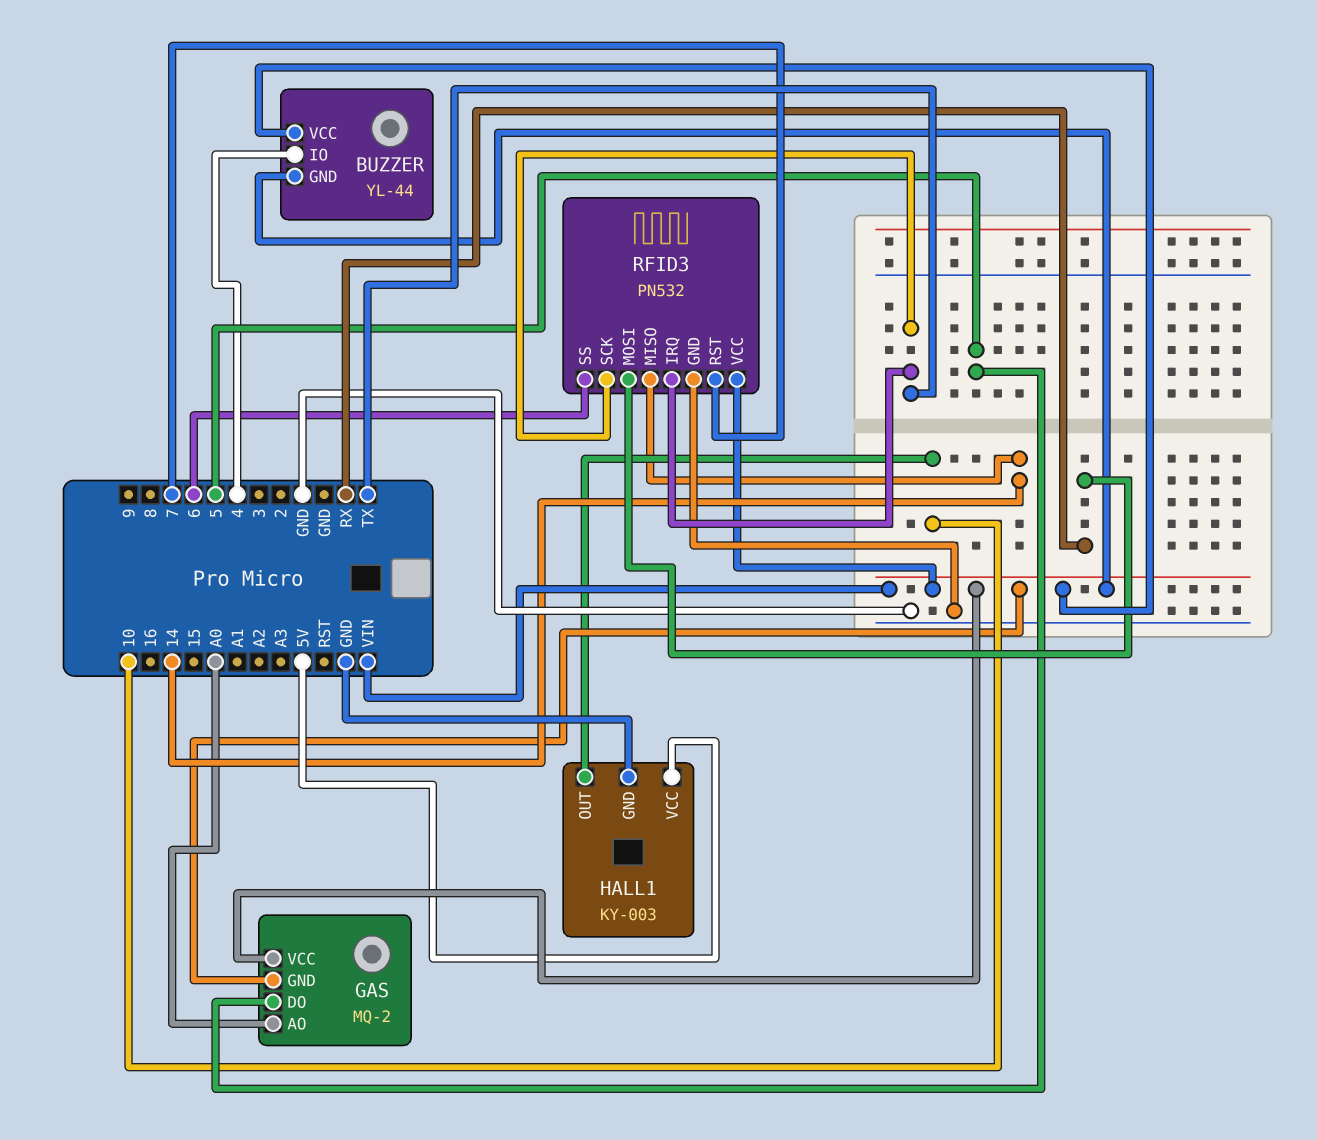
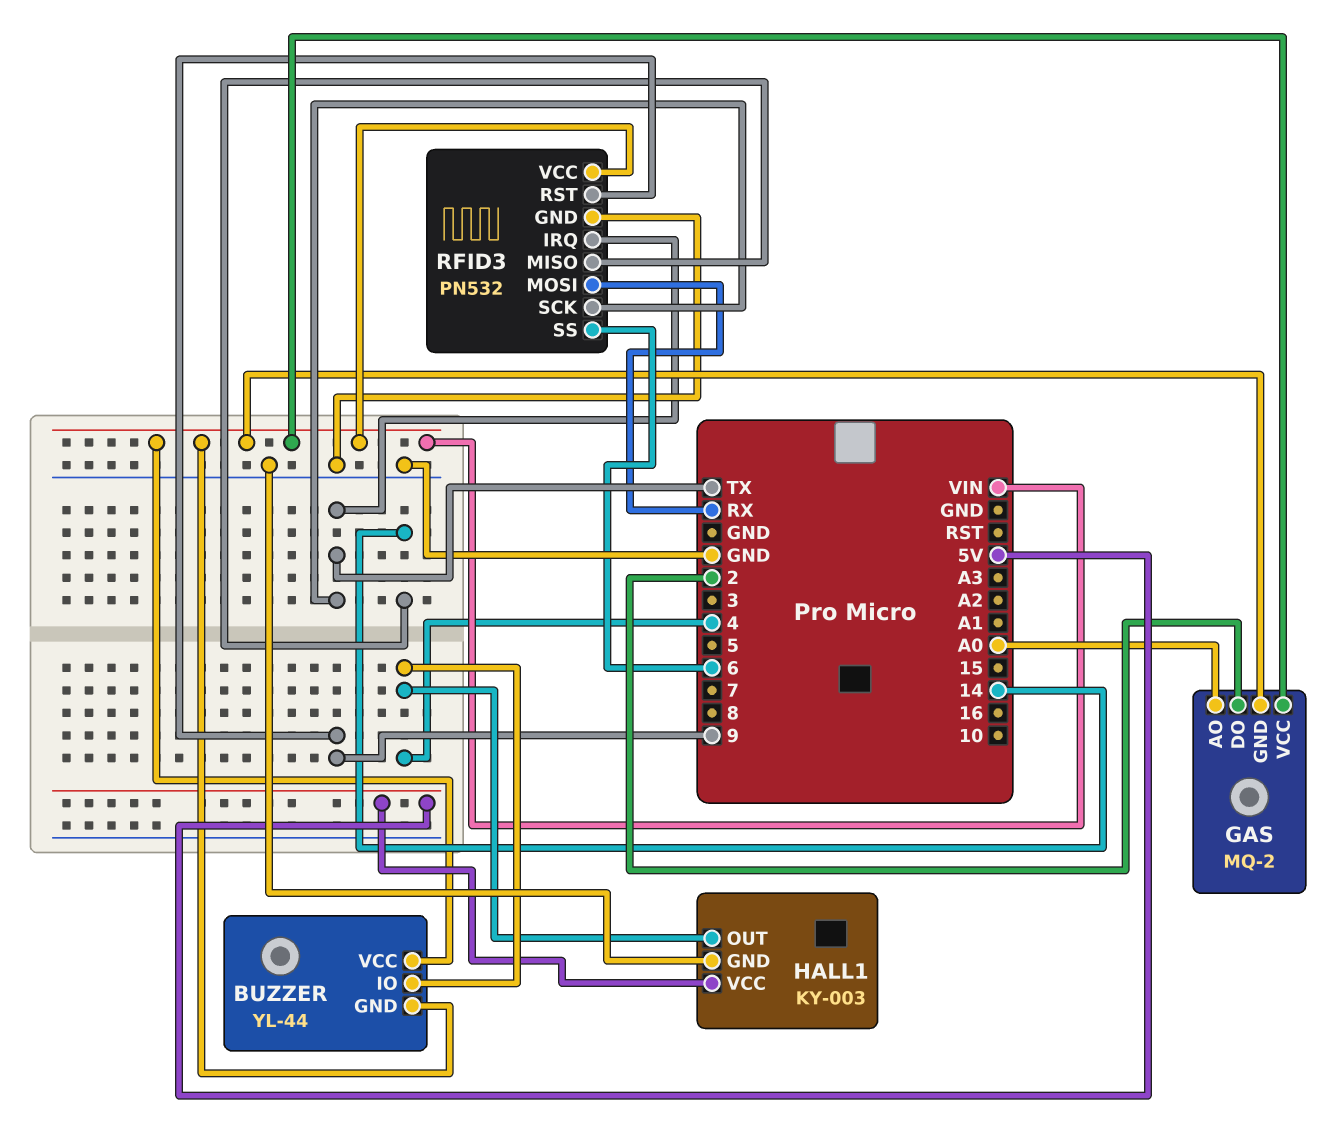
GAS pin DO: 5 -> 2
HALL1 pin OUT: 10 -> 4
RFID3 pin RST: 7 -> 9

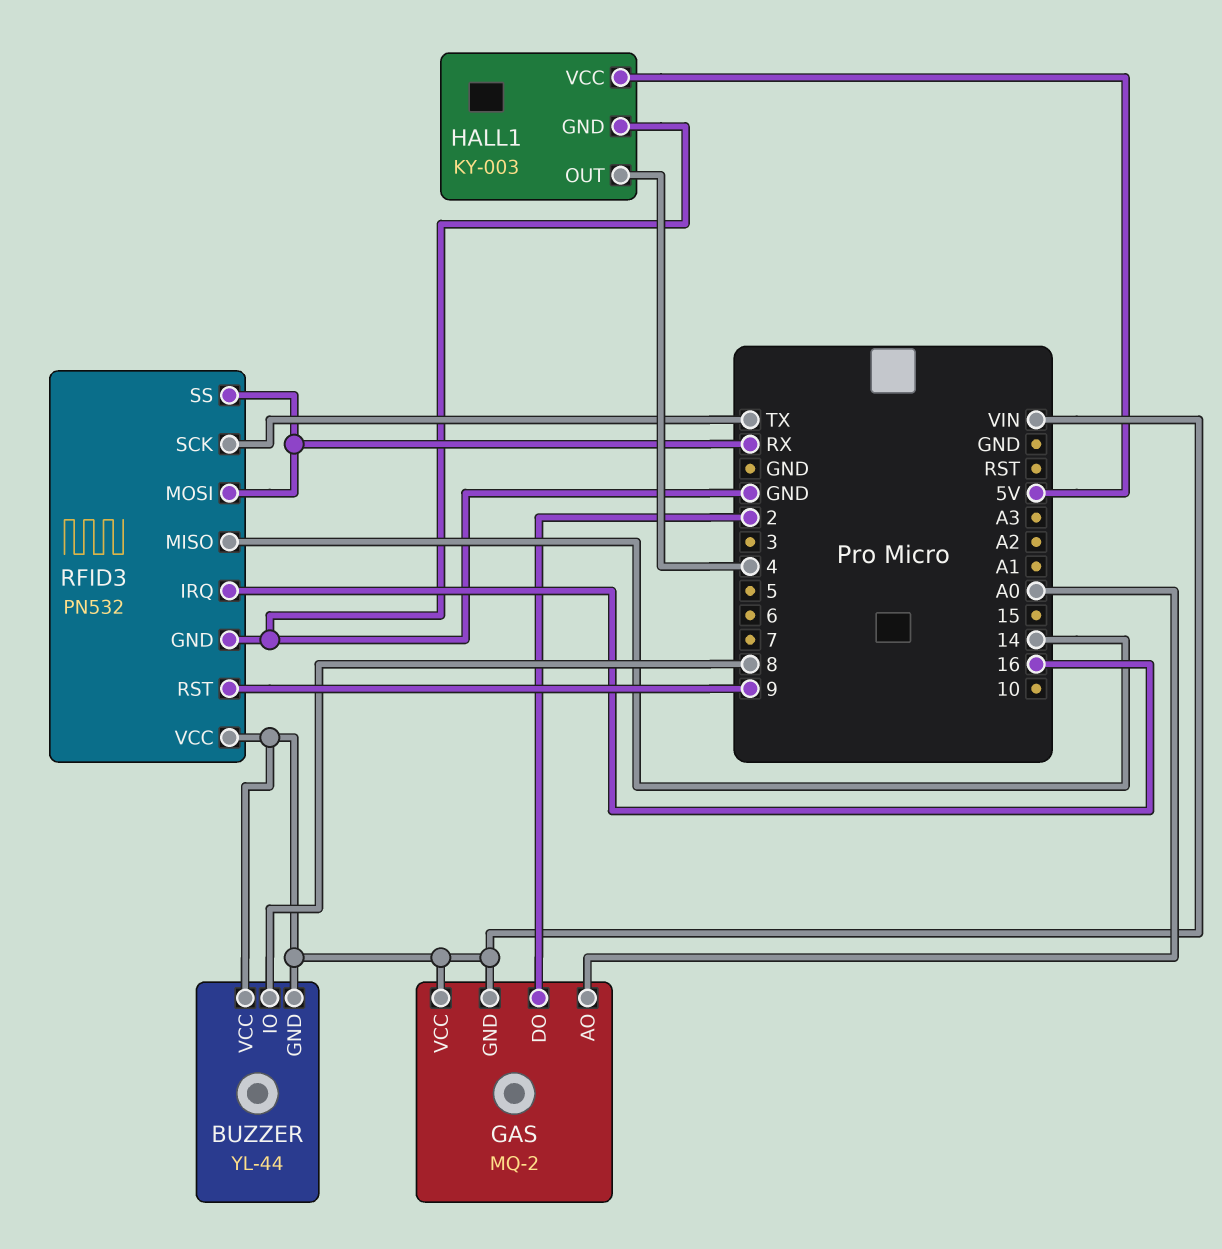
BUZZER pin IO: 4 -> 8
RFID3 pin IRQ: TX -> 16
RFID3 pin SS: 6 -> RX

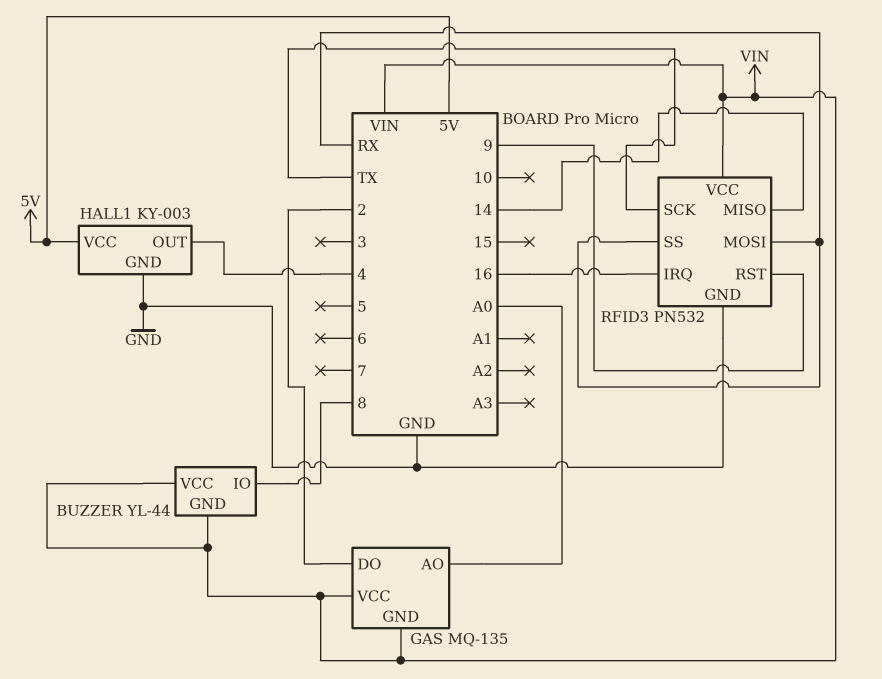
GAS: MQ-2 -> MQ-135

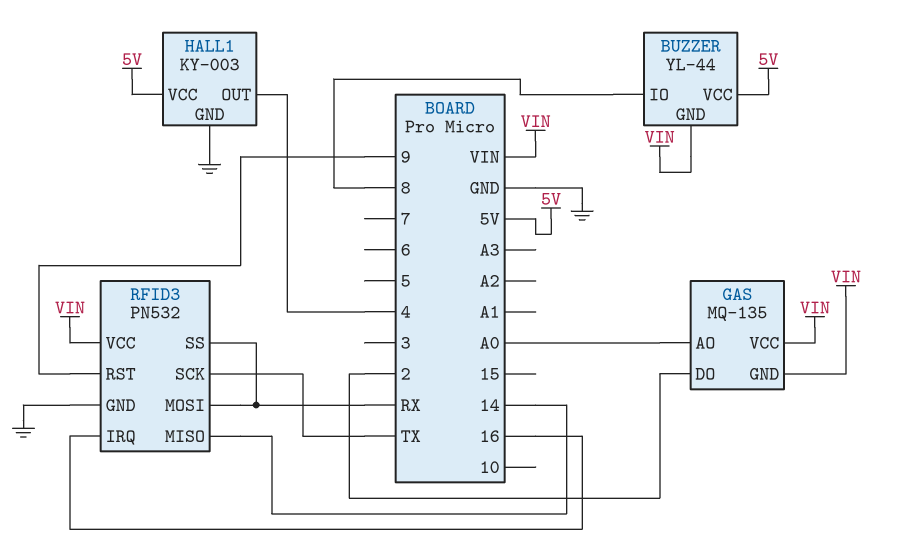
BUZZER pin VCC: VIN -> 5V

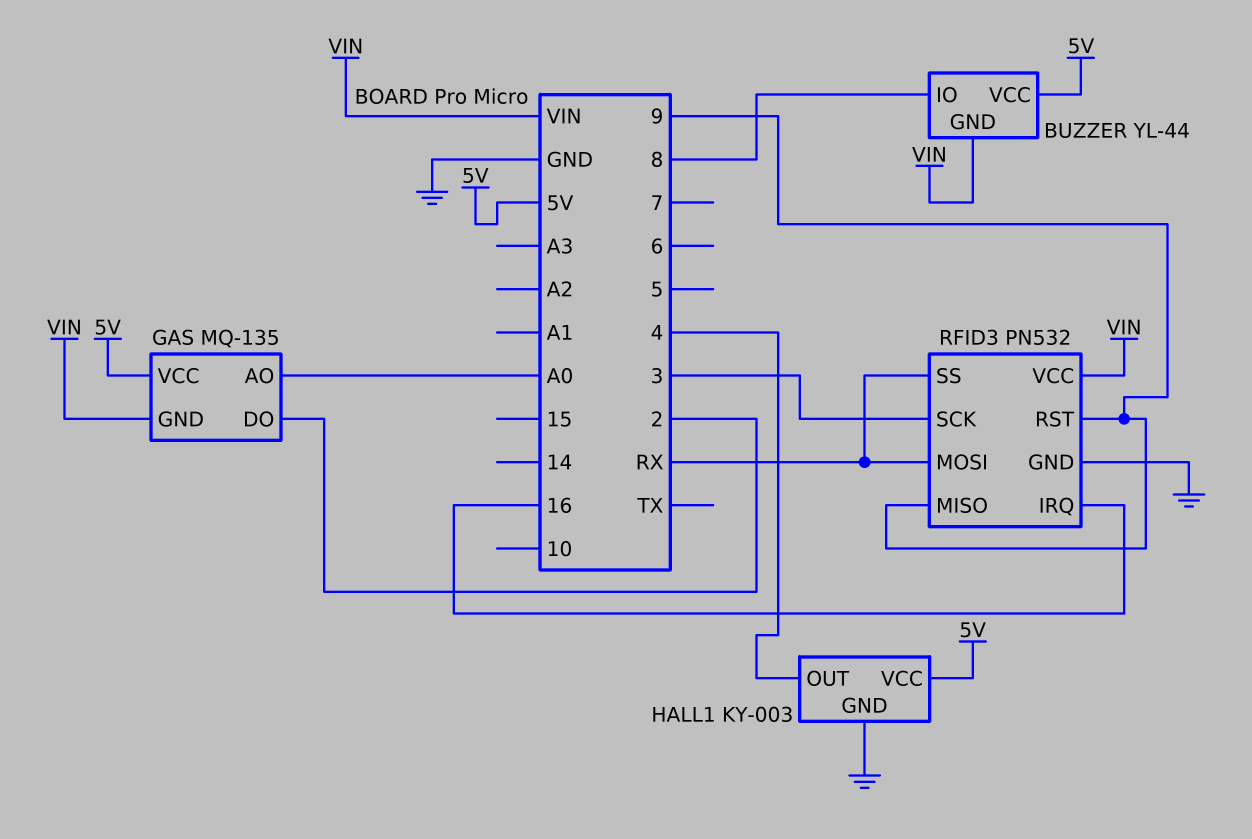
GAS pin VCC: VIN -> 5V
RFID3 pin MISO: 14 -> 9
RFID3 pin SCK: TX -> 3

